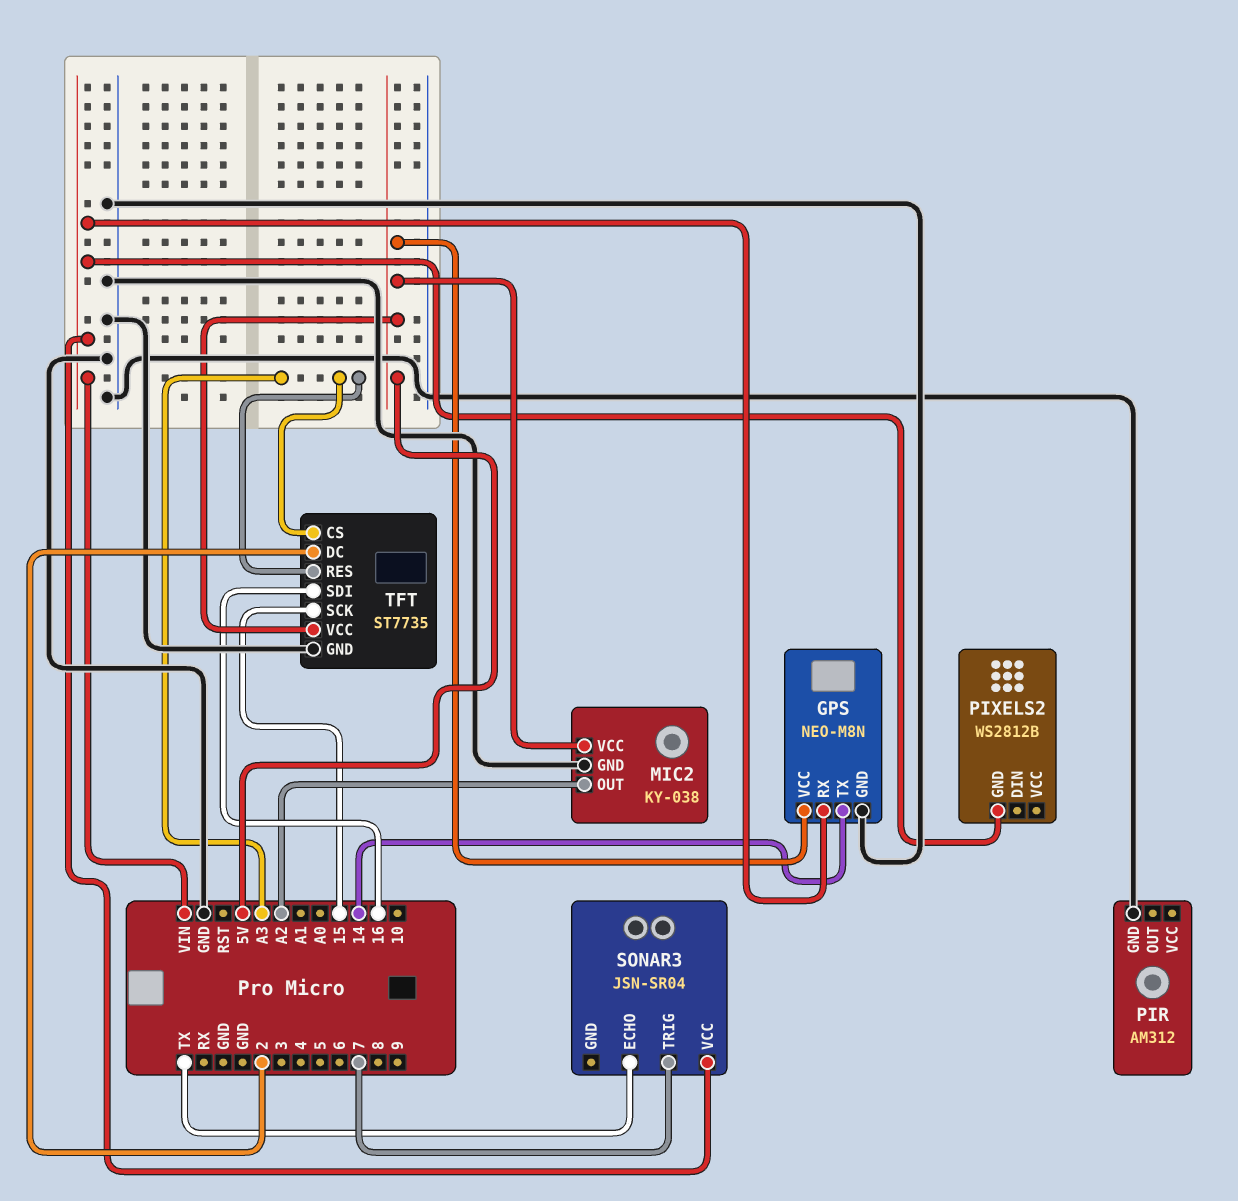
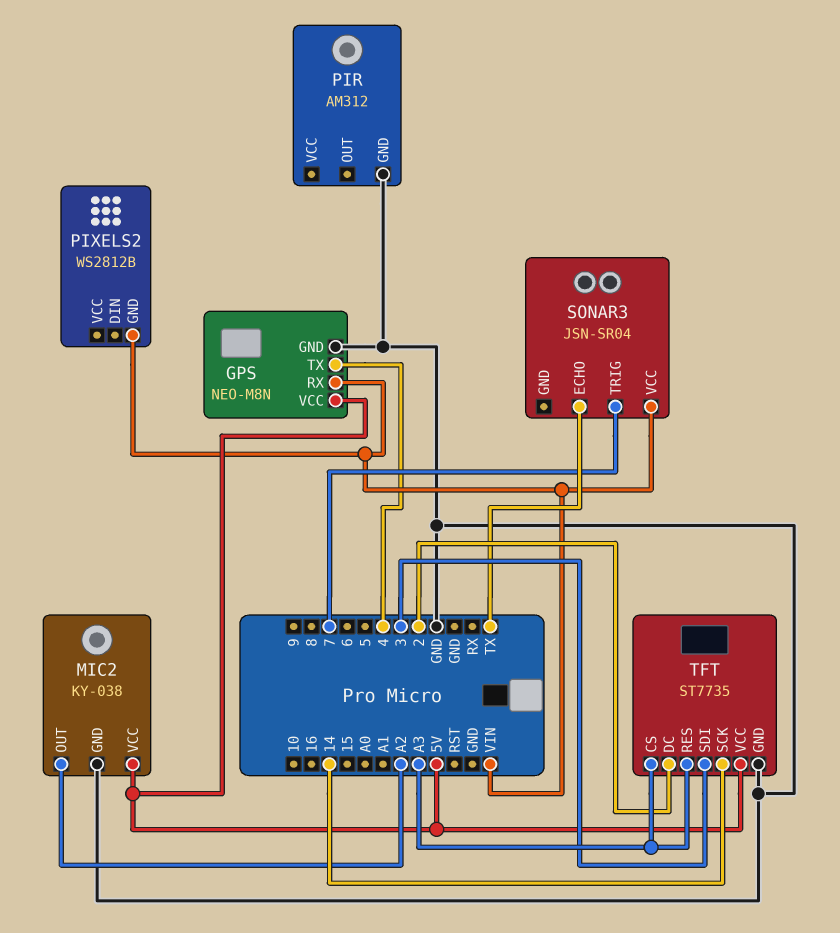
GPS pin TX: 14 -> 4
TFT pin SCK: 15 -> 14
TFT pin SDI: 16 -> 3

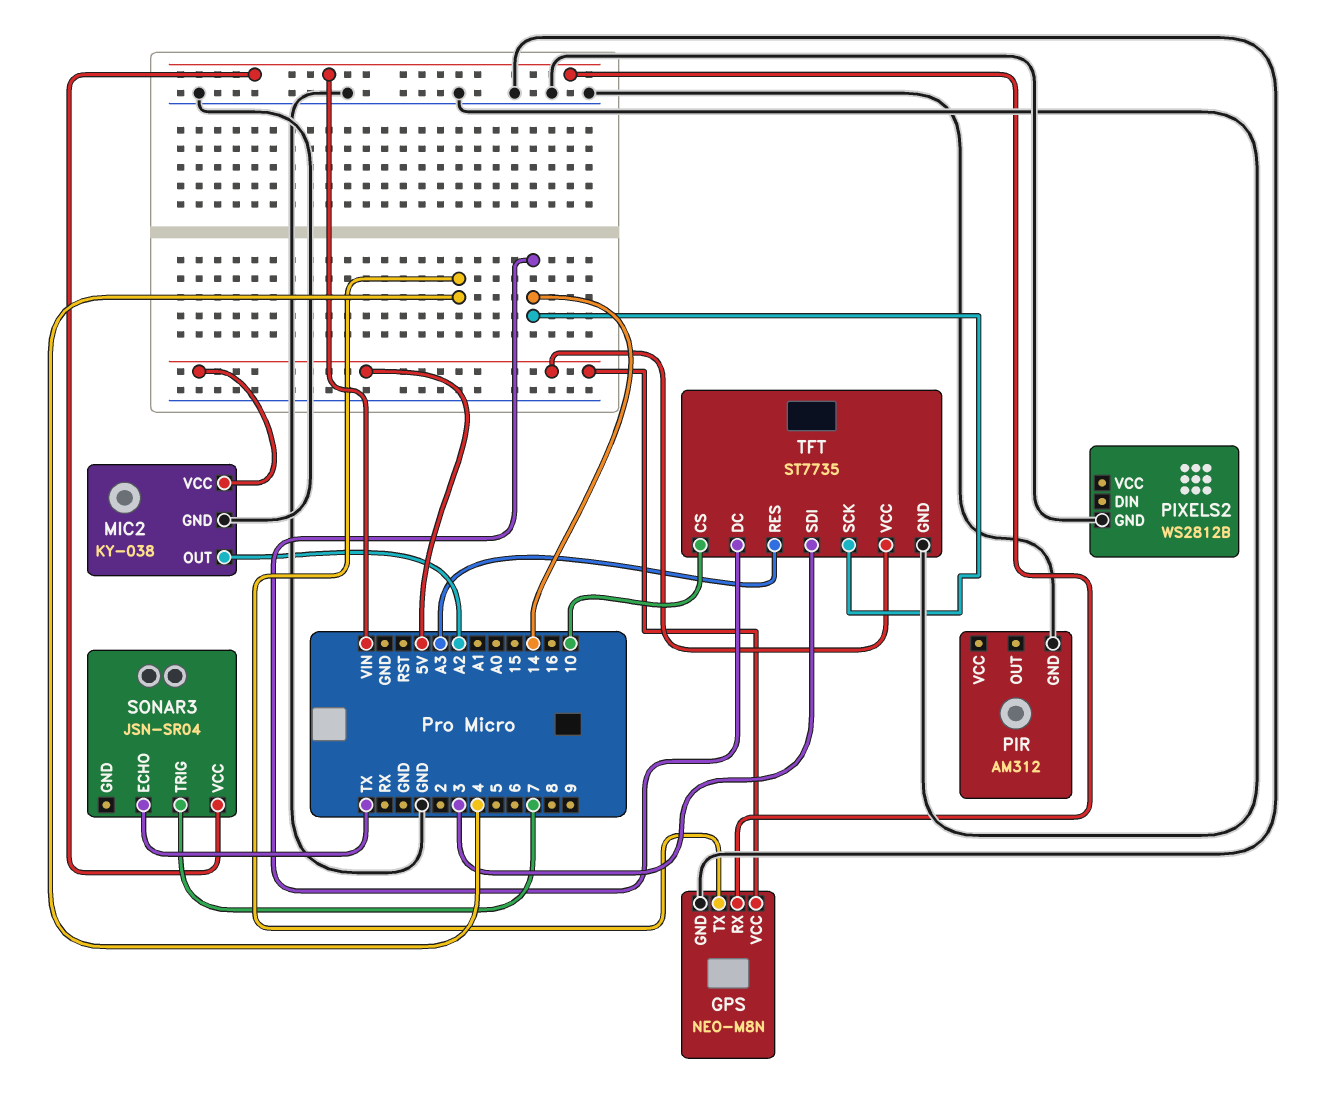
PIXELS2 pin GND: VIN -> GND
TFT pin CS: A3 -> 10
TFT pin DC: 2 -> 14

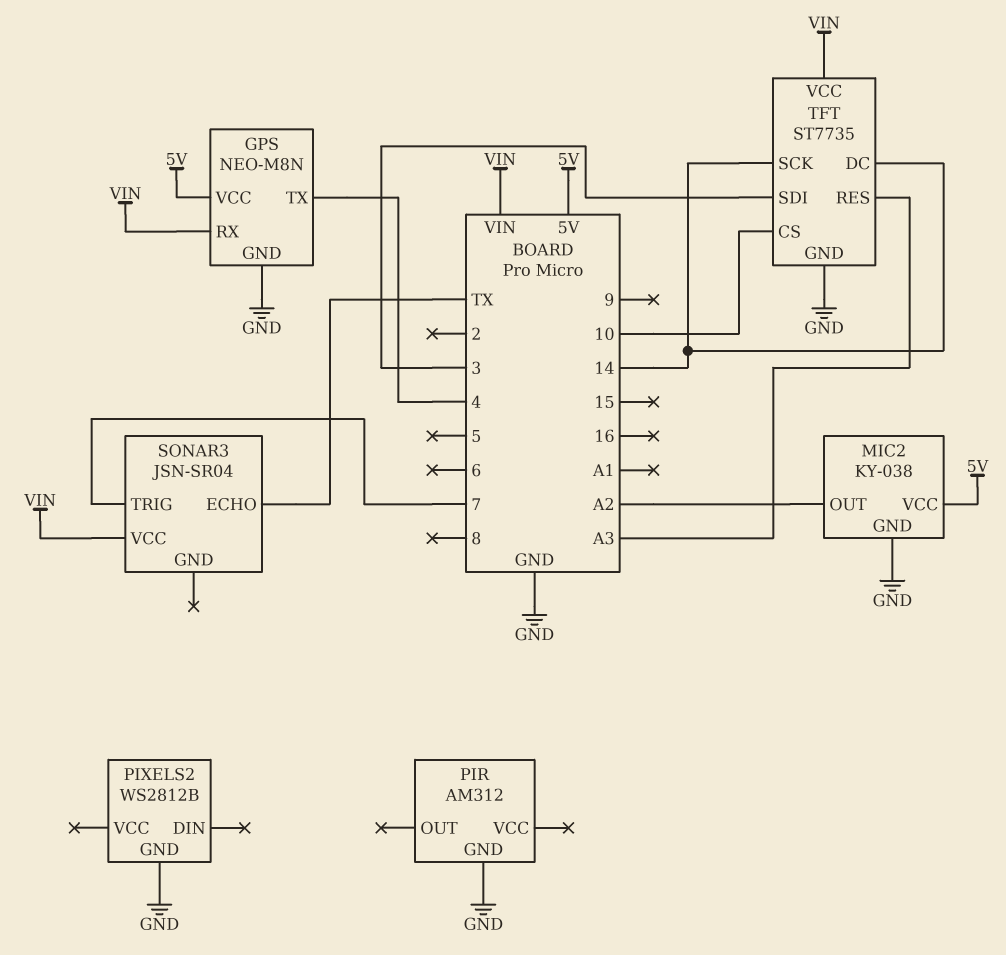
TFT pin VCC: 5V -> VIN

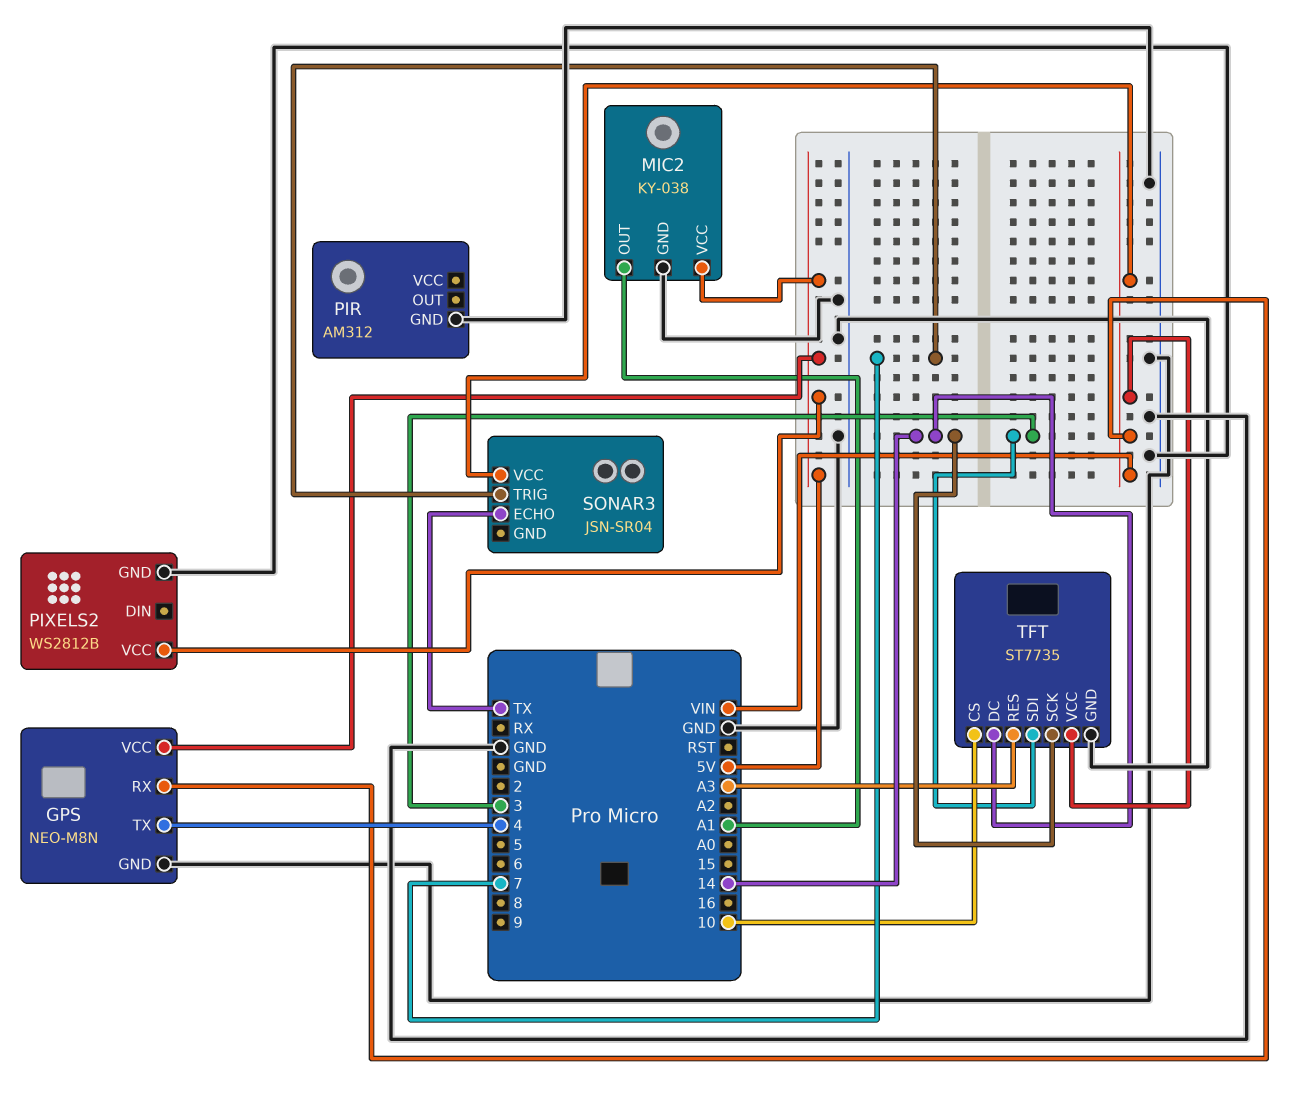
MIC2 pin OUT: A2 -> A1
PIXELS2 pin VCC: none -> 5V

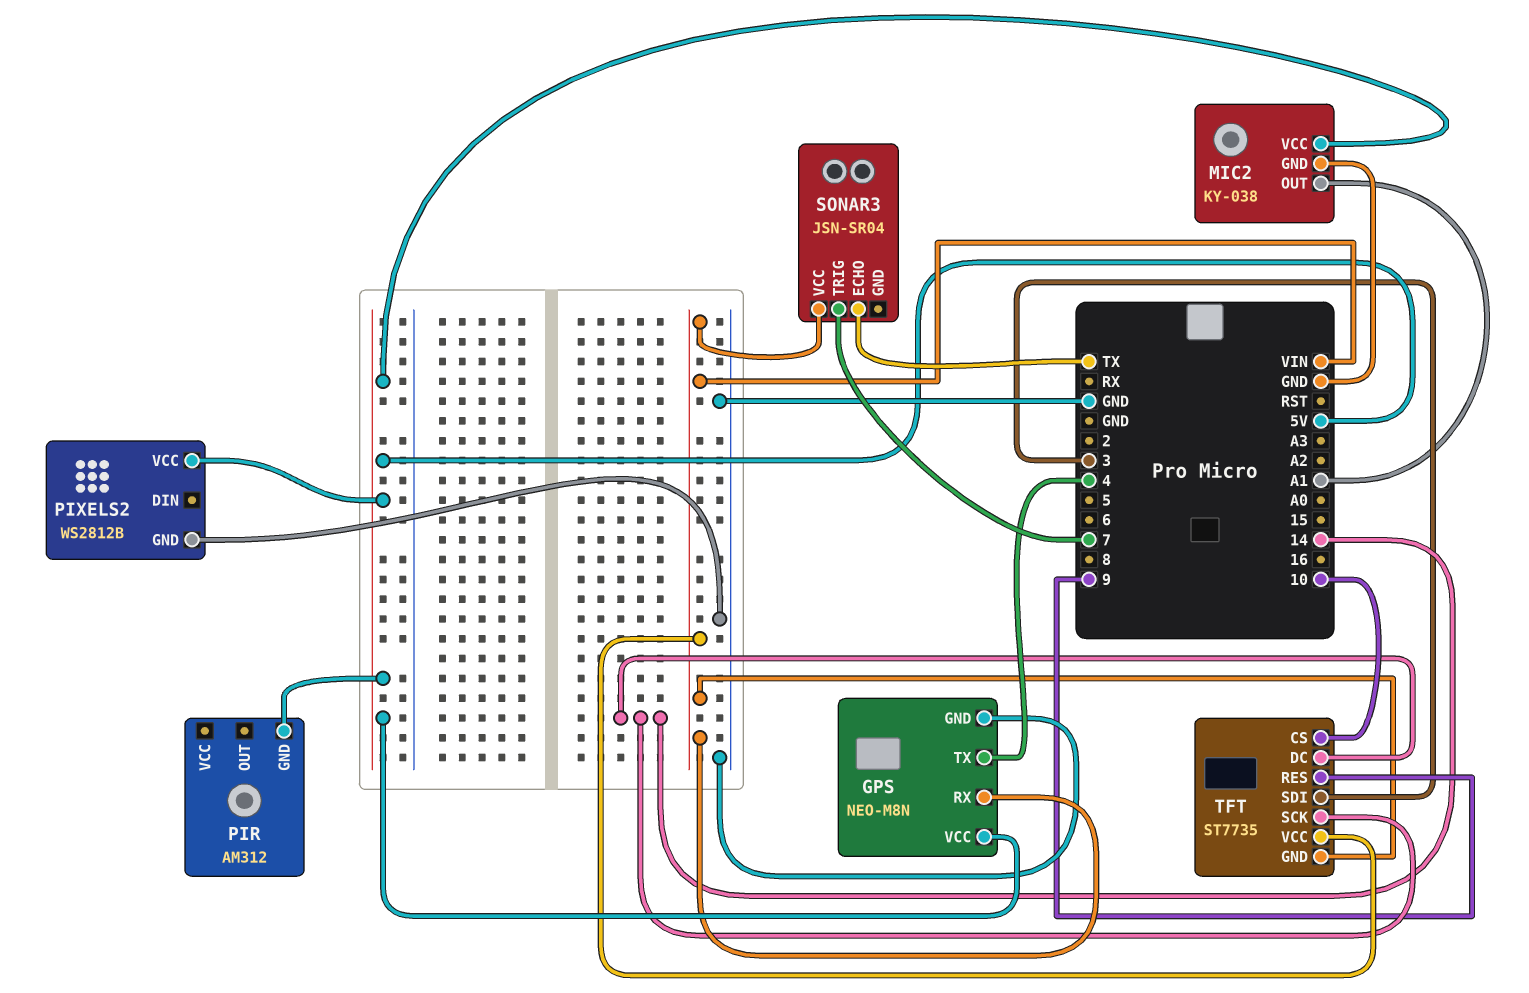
PIR pin GND: GND -> 5V
TFT pin GND: GND -> VIN
TFT pin RES: A3 -> 9

